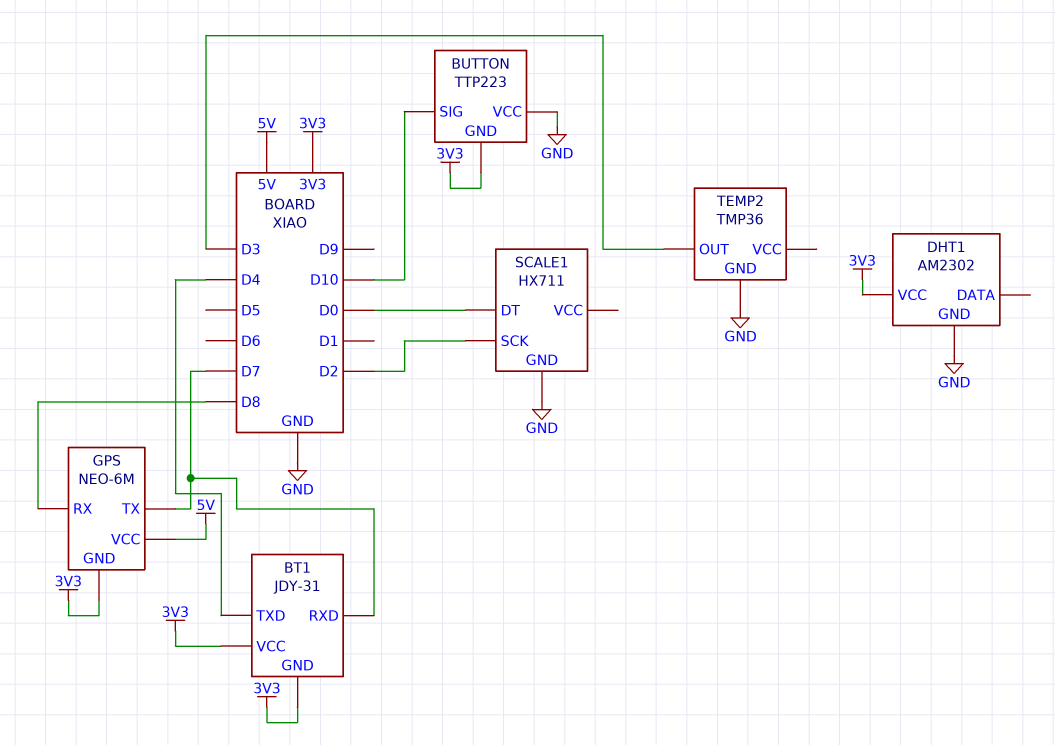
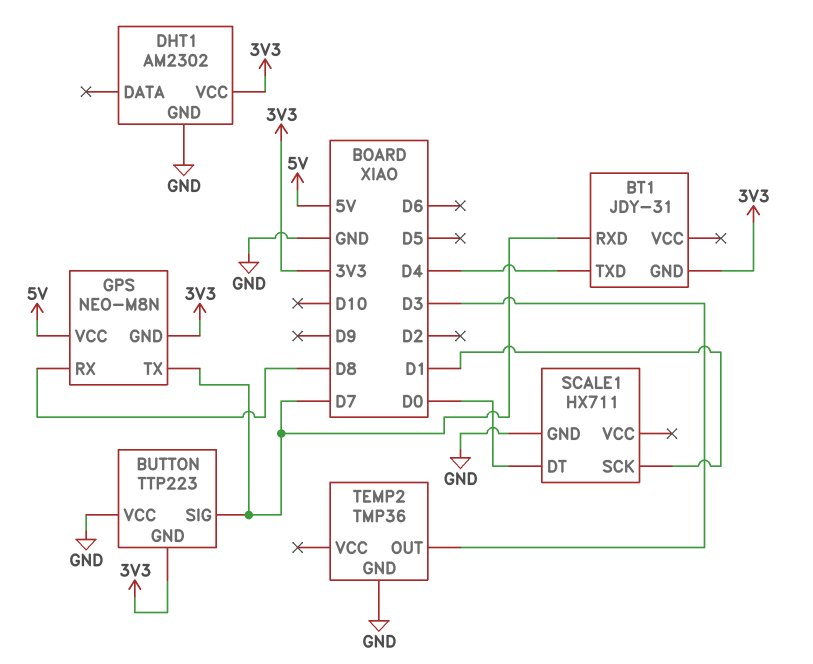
BT1 pin VCC: 3V3 -> none
BUTTON pin SIG: D10 -> D7
GPS: NEO-6M -> NEO-M8N
SCALE1 pin SCK: D2 -> D1

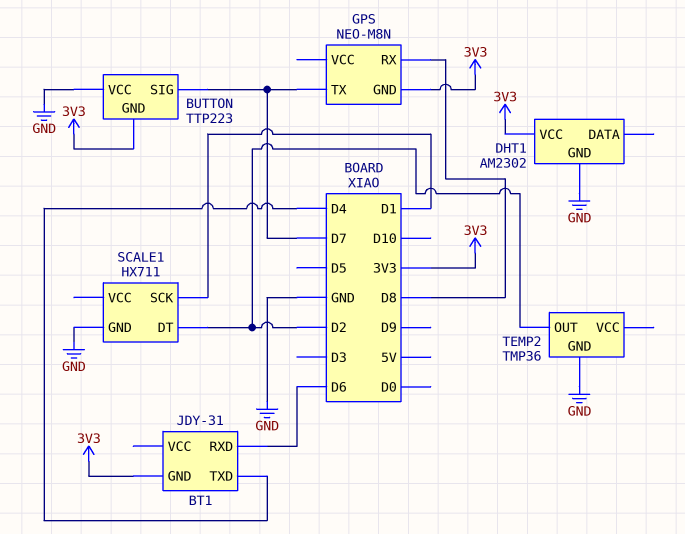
BT1 pin RXD: D7 -> D6
GPS pin VCC: 5V -> none
SCALE1 pin DT: D0 -> D2
TEMP2 pin OUT: D3 -> D2

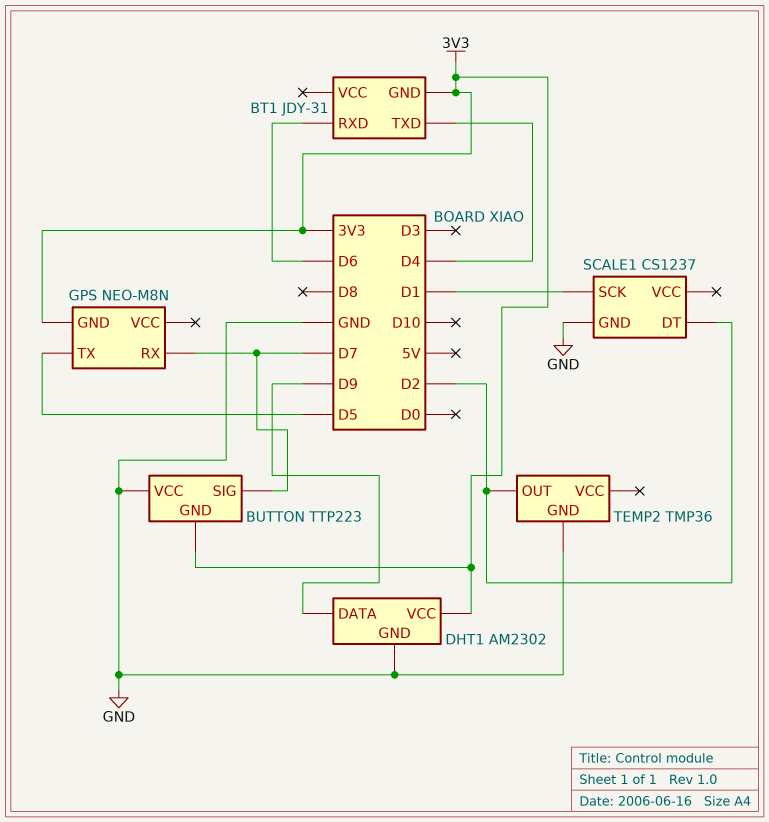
DHT1 pin DATA: none -> D9
GPS pin RX: D8 -> D7
GPS pin TX: D7 -> D5
SCALE1: HX711 -> CS1237

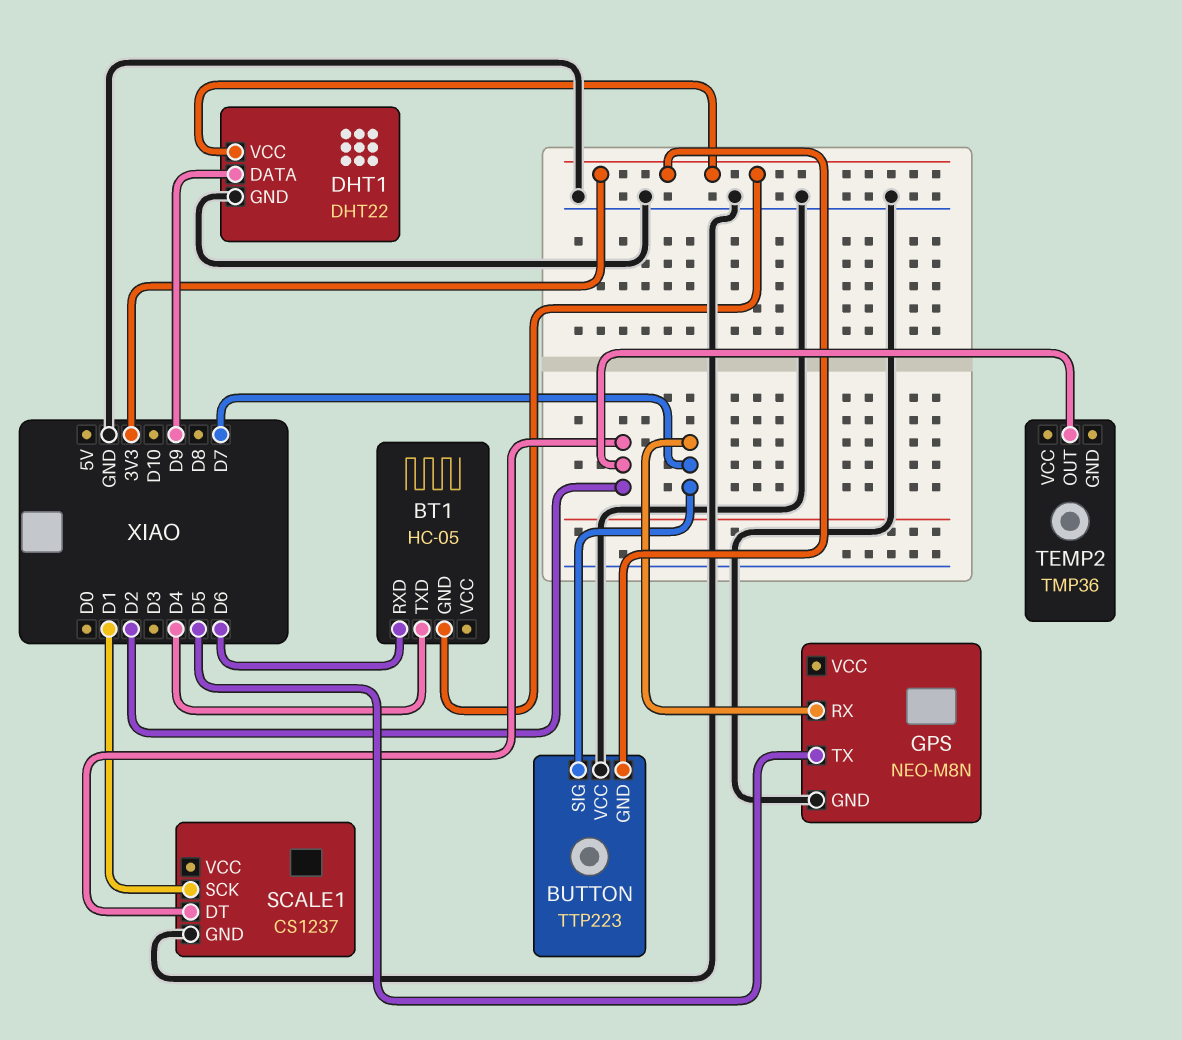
BT1: JDY-31 -> HC-05
DHT1: AM2302 -> DHT22
GPS pin GND: 3V3 -> GND
TEMP2 pin GND: GND -> none

